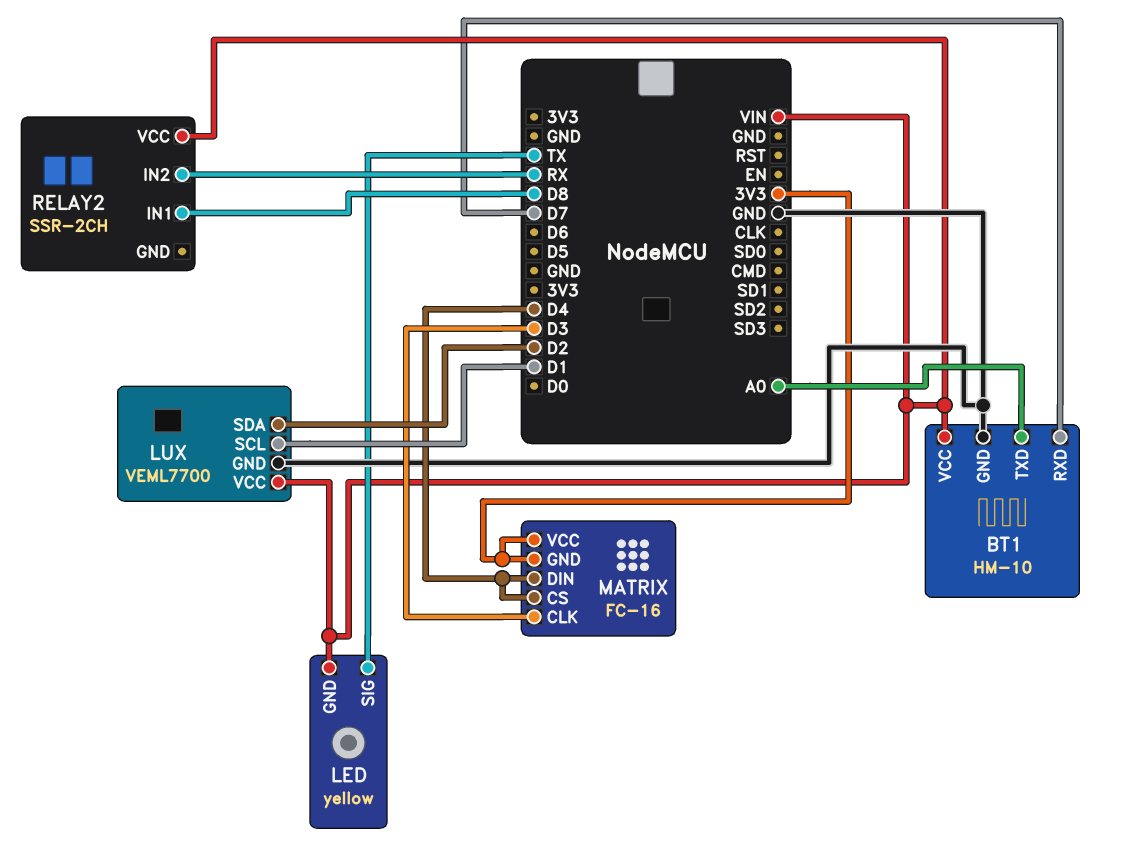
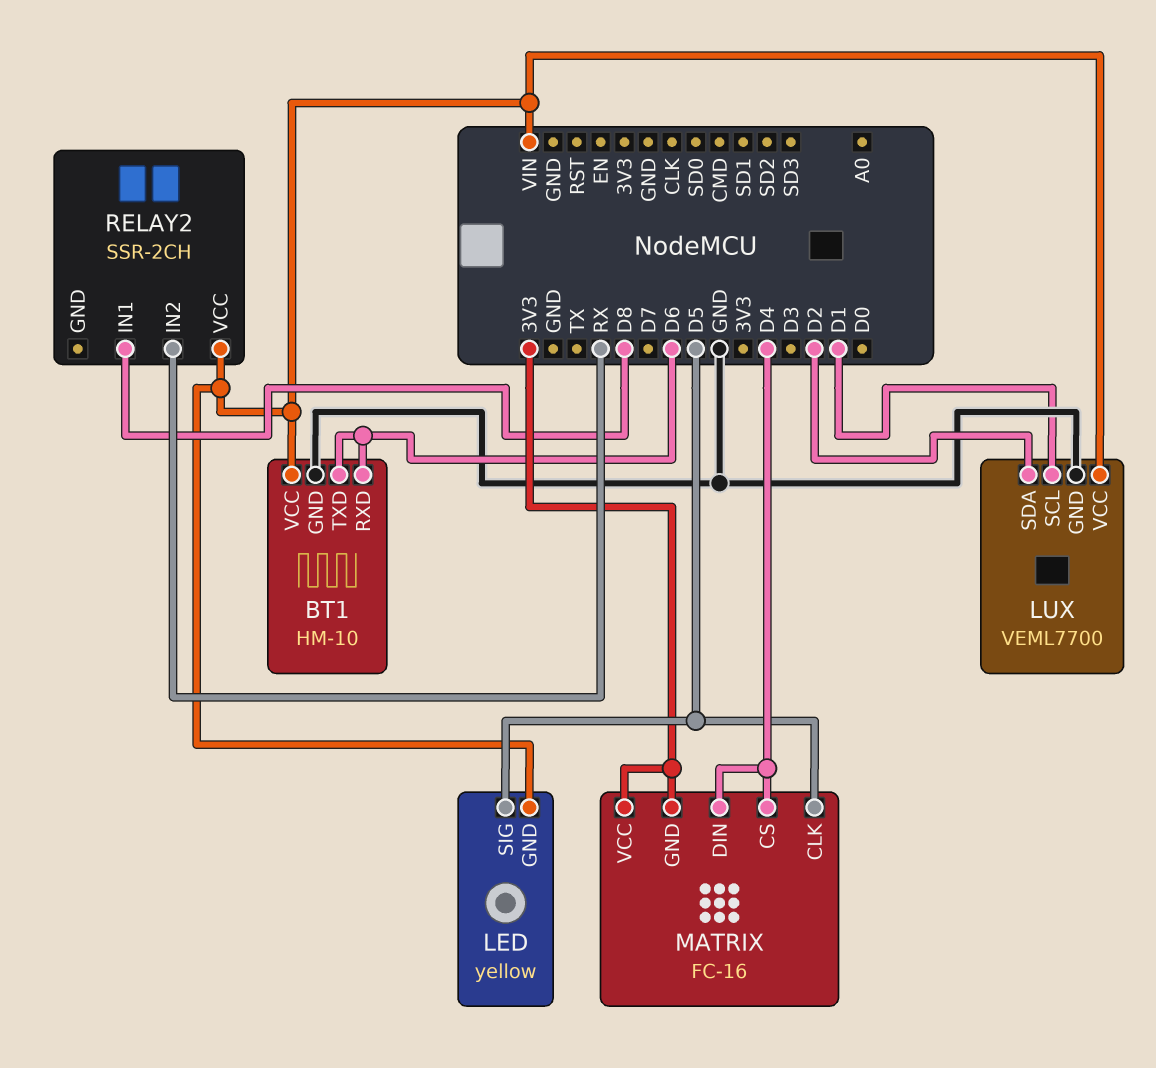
BT1 pin RXD: D7 -> D6
BT1 pin TXD: A0 -> D6
LED pin SIG: TX -> D5
MATRIX pin CLK: D3 -> D5

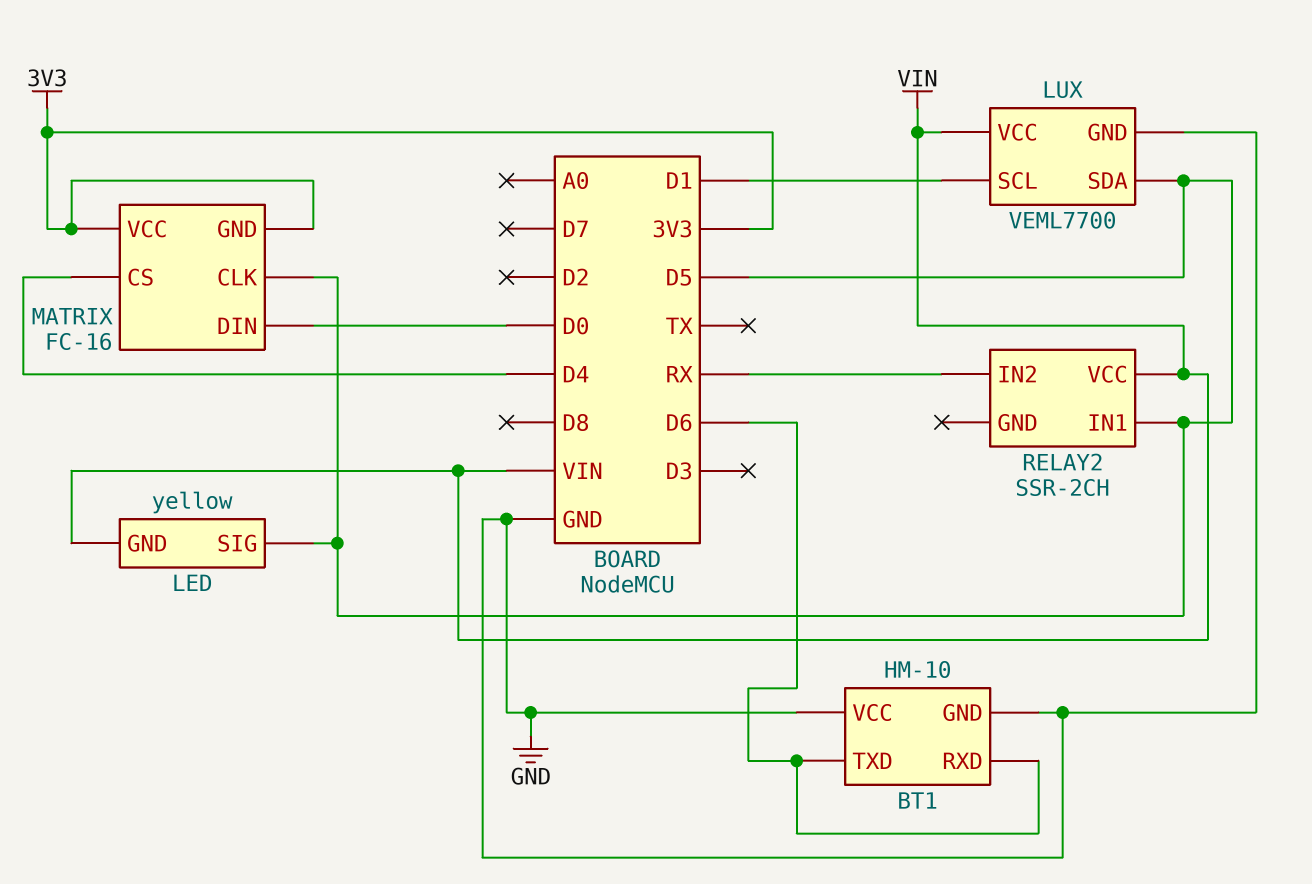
BT1 pin VCC: VIN -> GND
LUX pin SDA: D2 -> D5
MATRIX pin DIN: D4 -> D0
RELAY2 pin IN1: D8 -> D5

